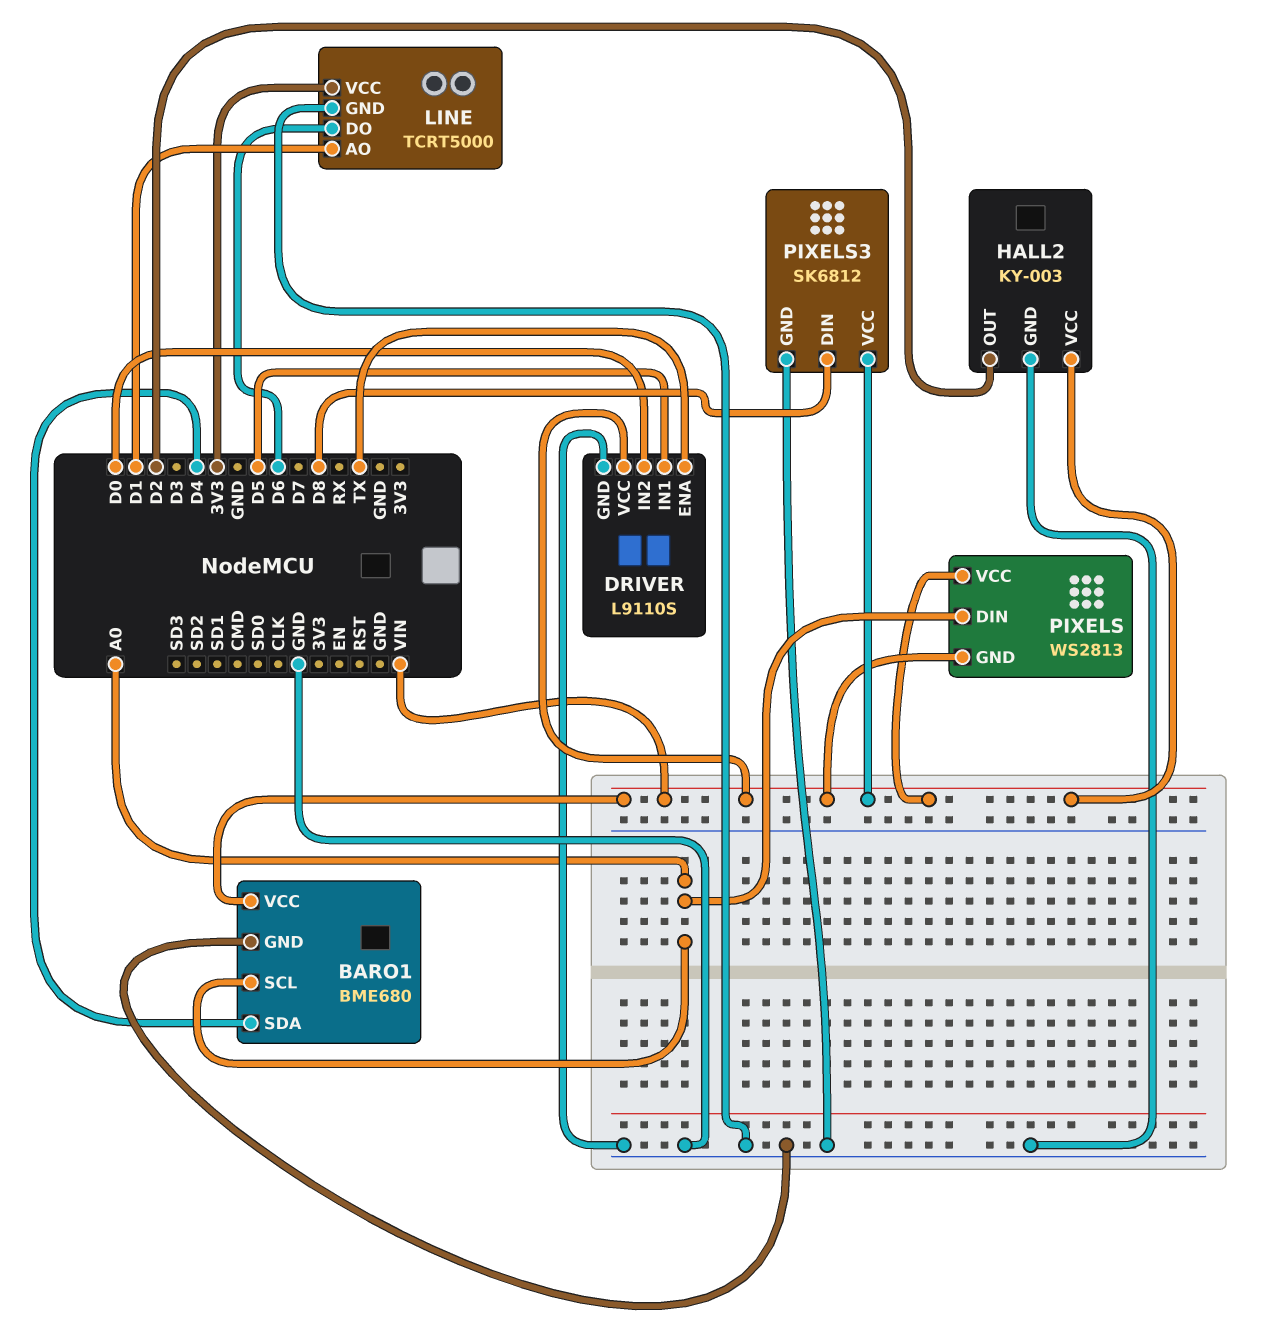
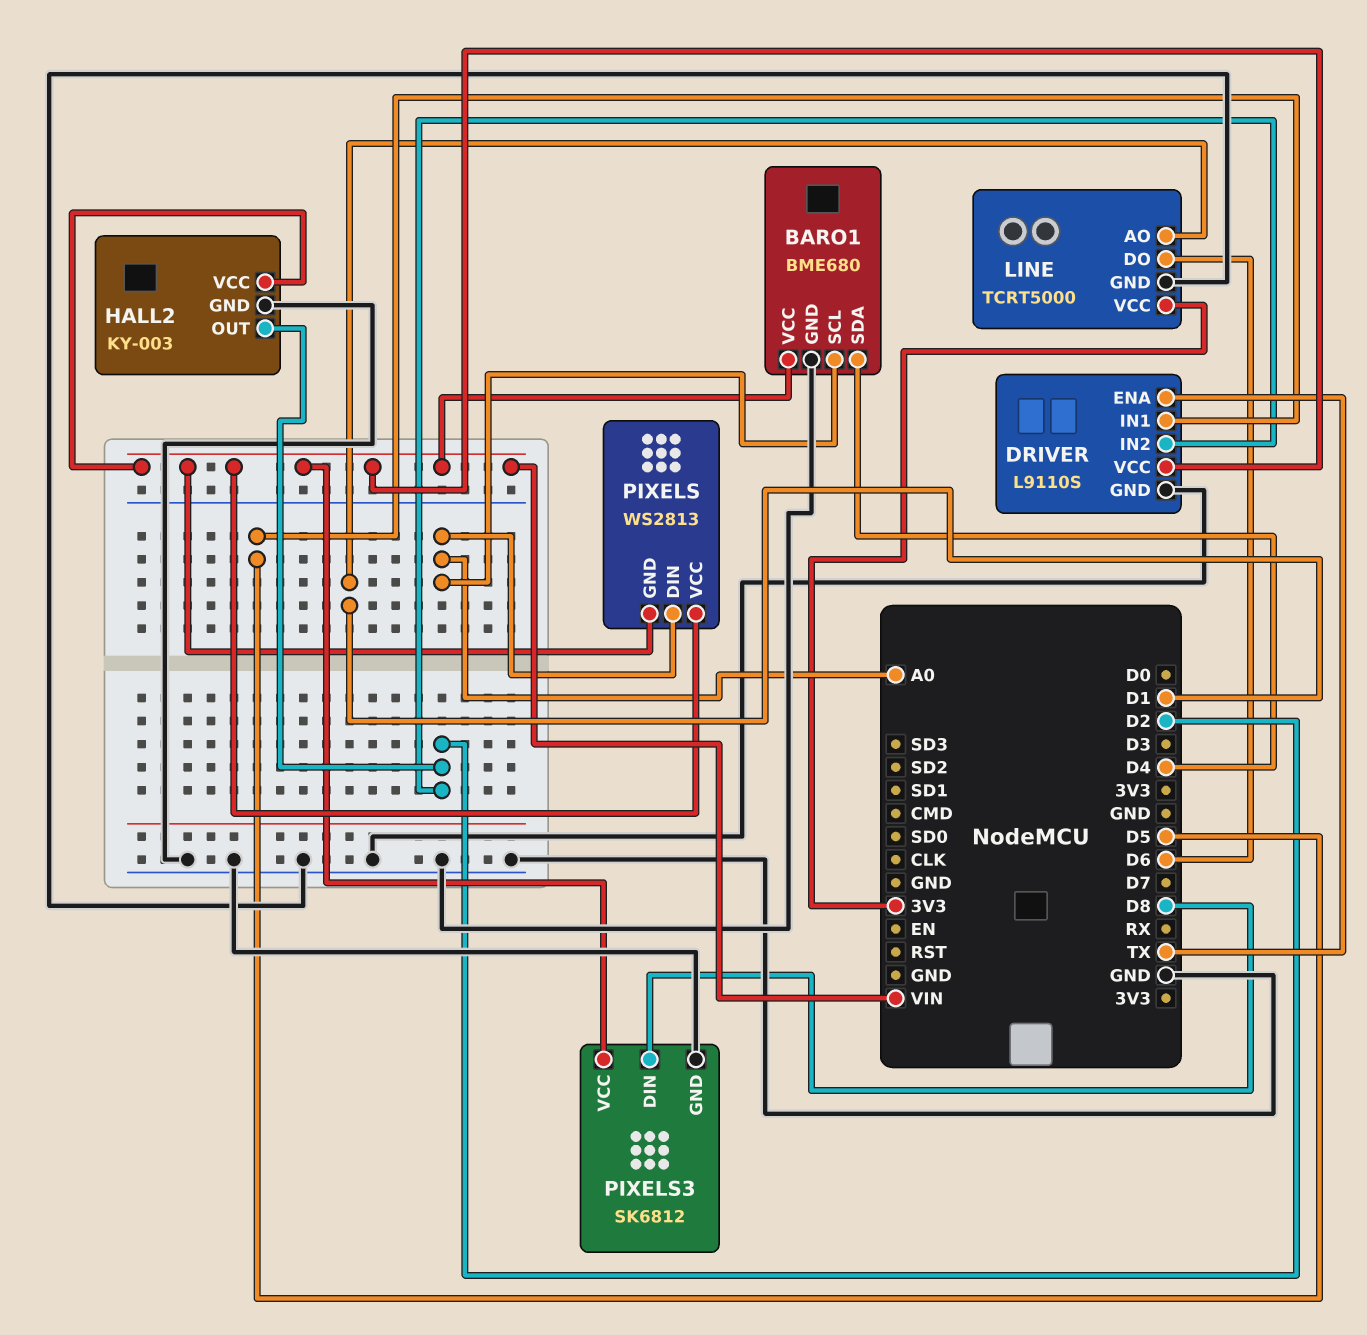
DRIVER pin IN2: D0 -> D2

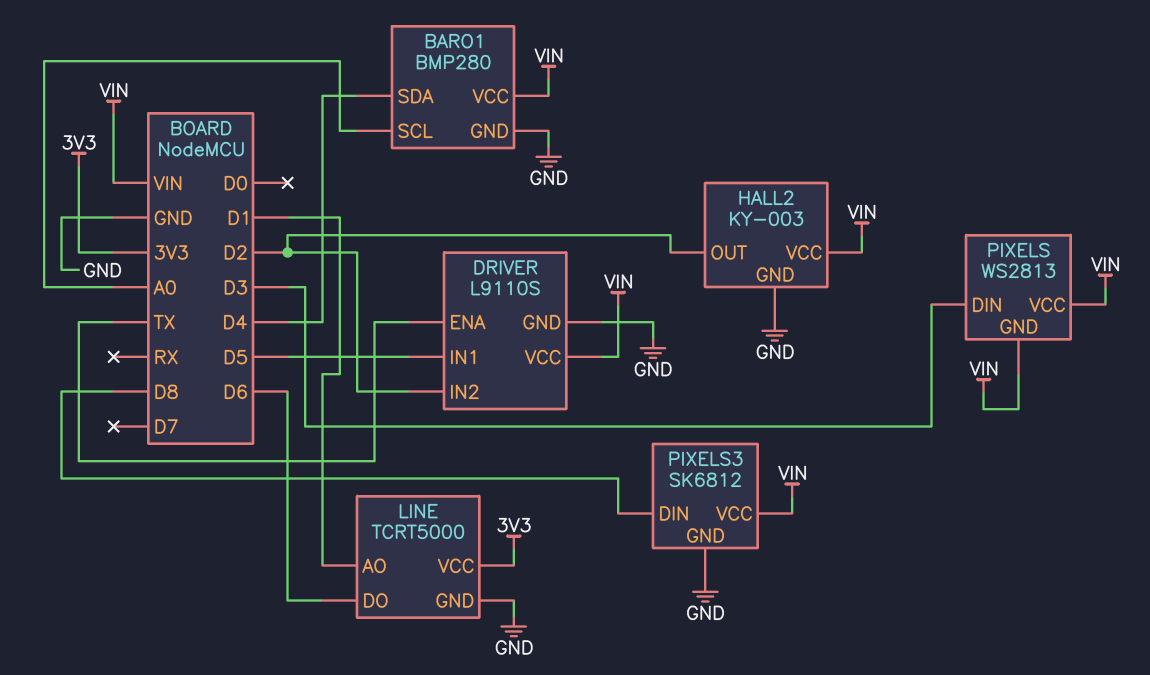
BARO1: BME680 -> BMP280
PIXELS pin DIN: A0 -> D3

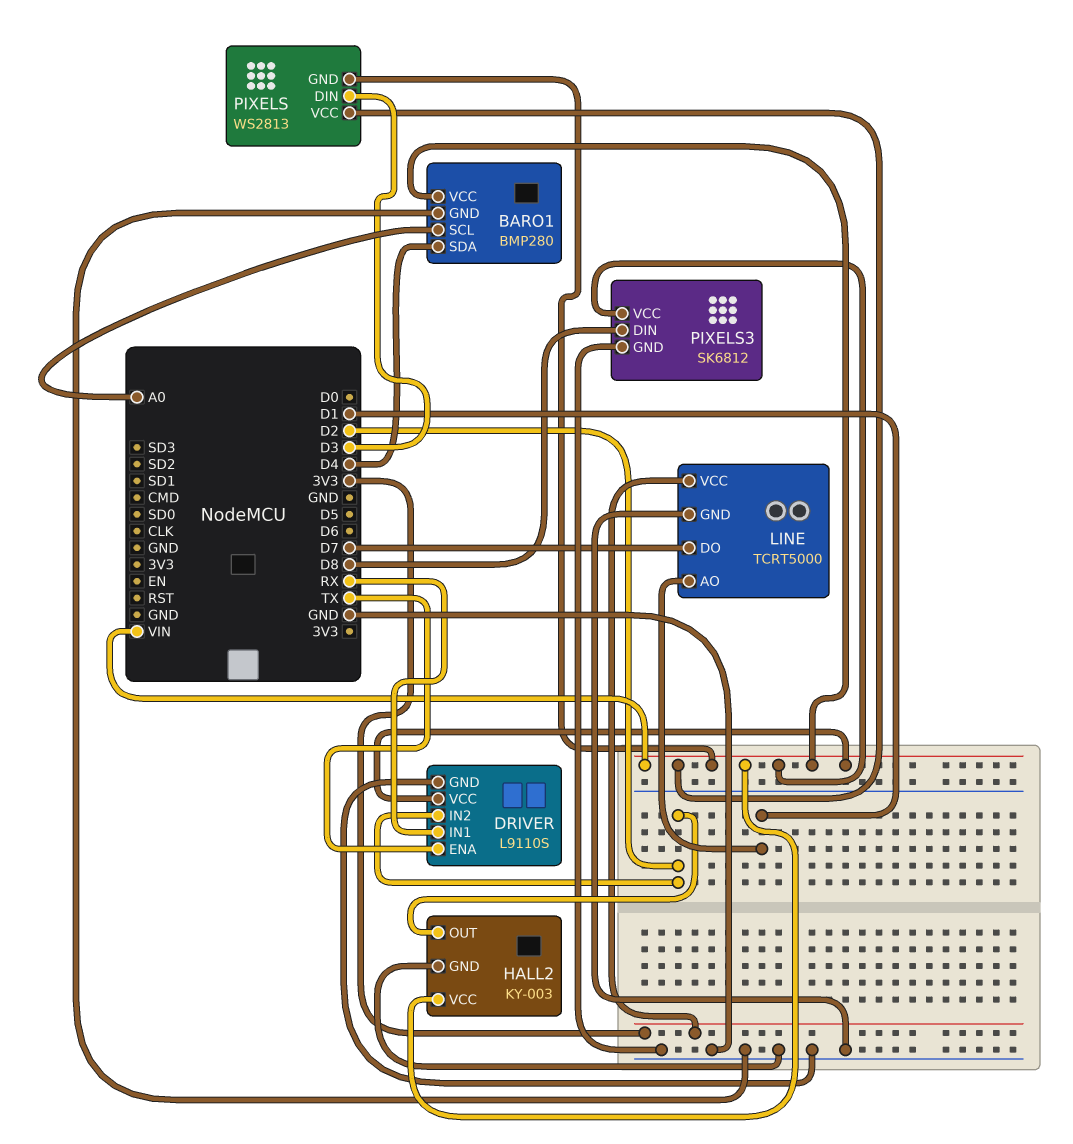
DRIVER pin IN1: D5 -> RX
LINE pin DO: D6 -> D7

